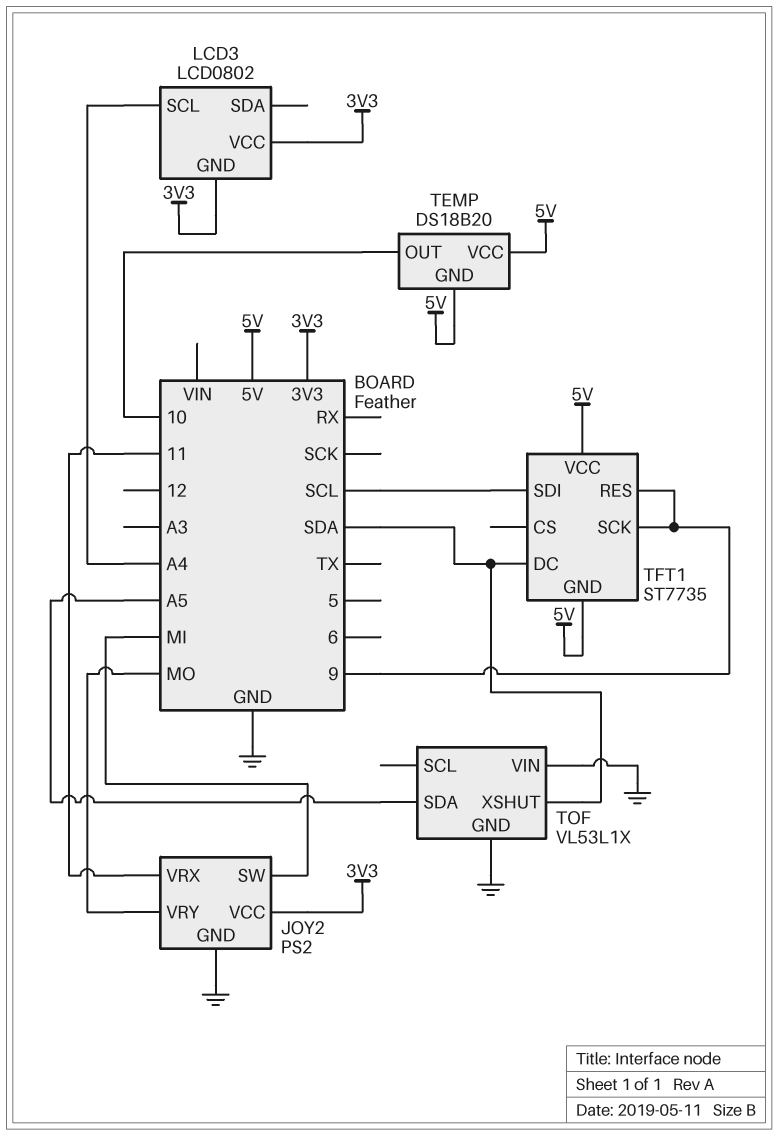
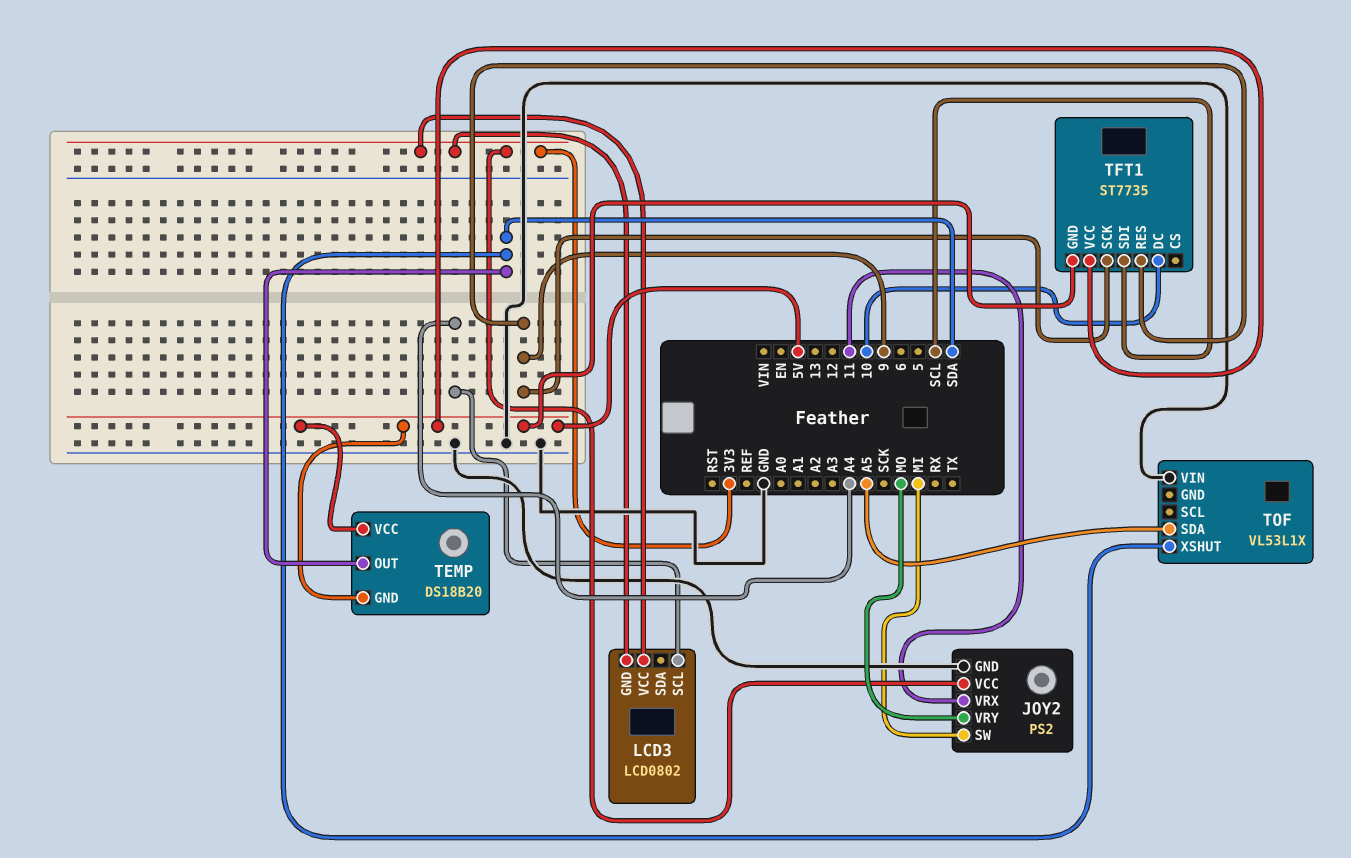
TEMP pin OUT: 10 -> SDA
TFT1 pin DC: SDA -> 10
TOF pin GND: GND -> none

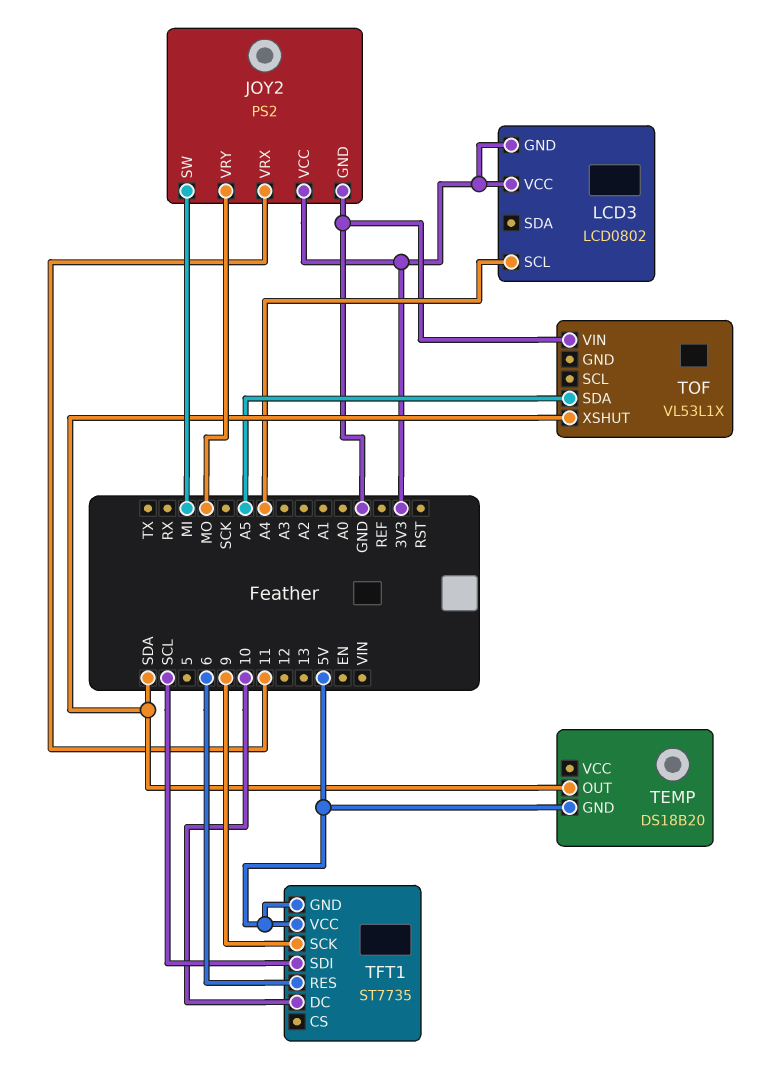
TEMP pin VCC: 5V -> none
TFT1 pin RES: 9 -> 6

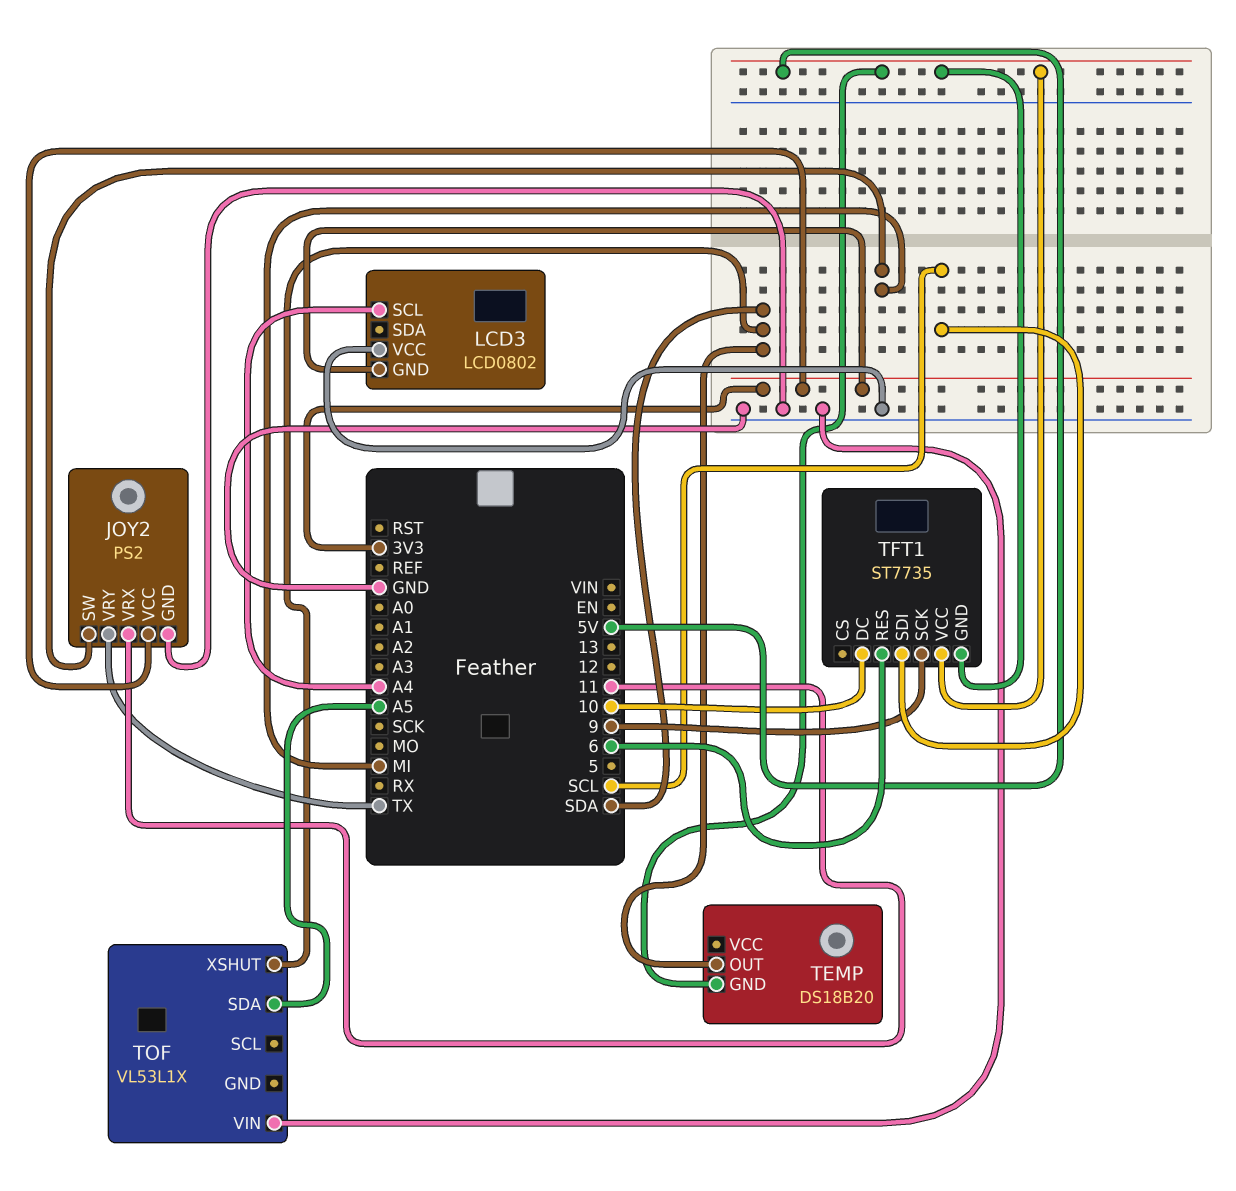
JOY2 pin VRY: MO -> TX
LCD3 pin VCC: 3V3 -> GND

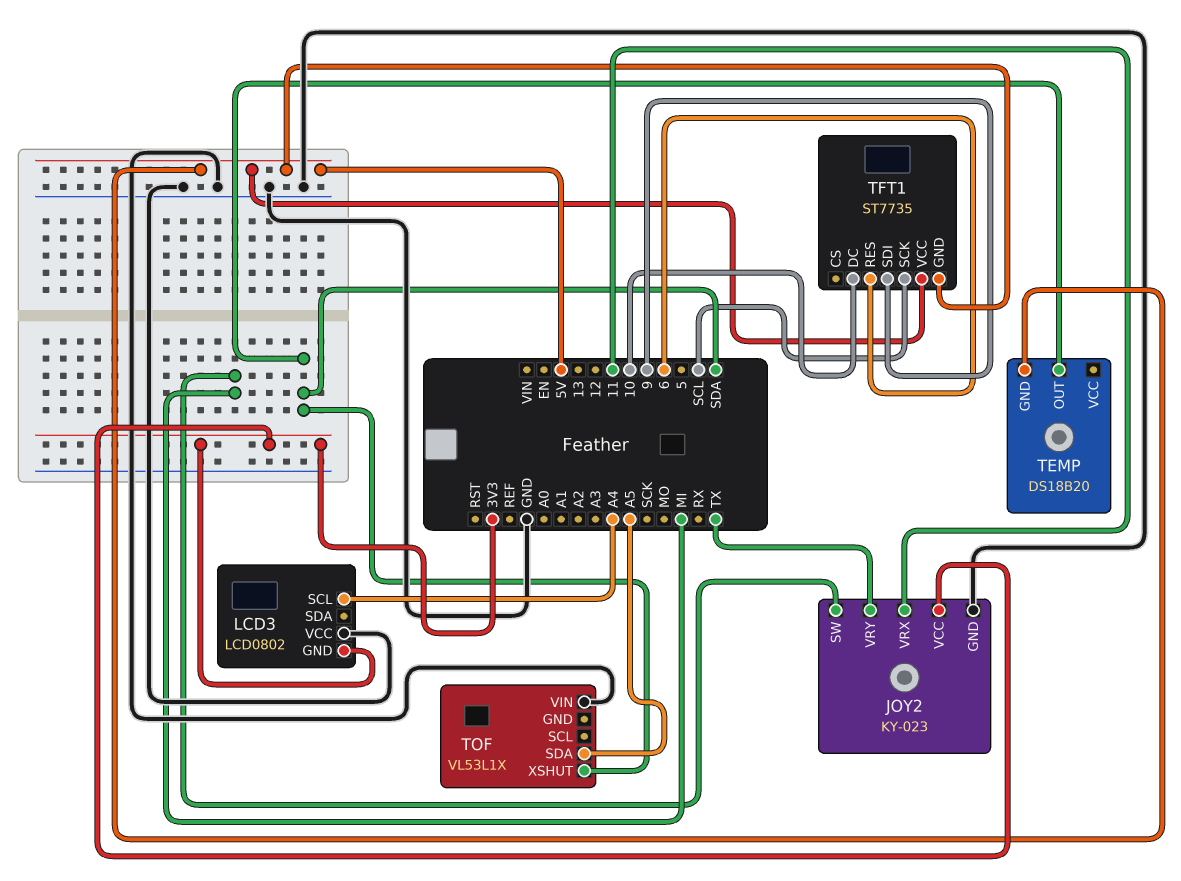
JOY2: PS2 -> KY-023
TFT1 pin SCK: 9 -> SCL
TFT1 pin SDI: SCL -> 9

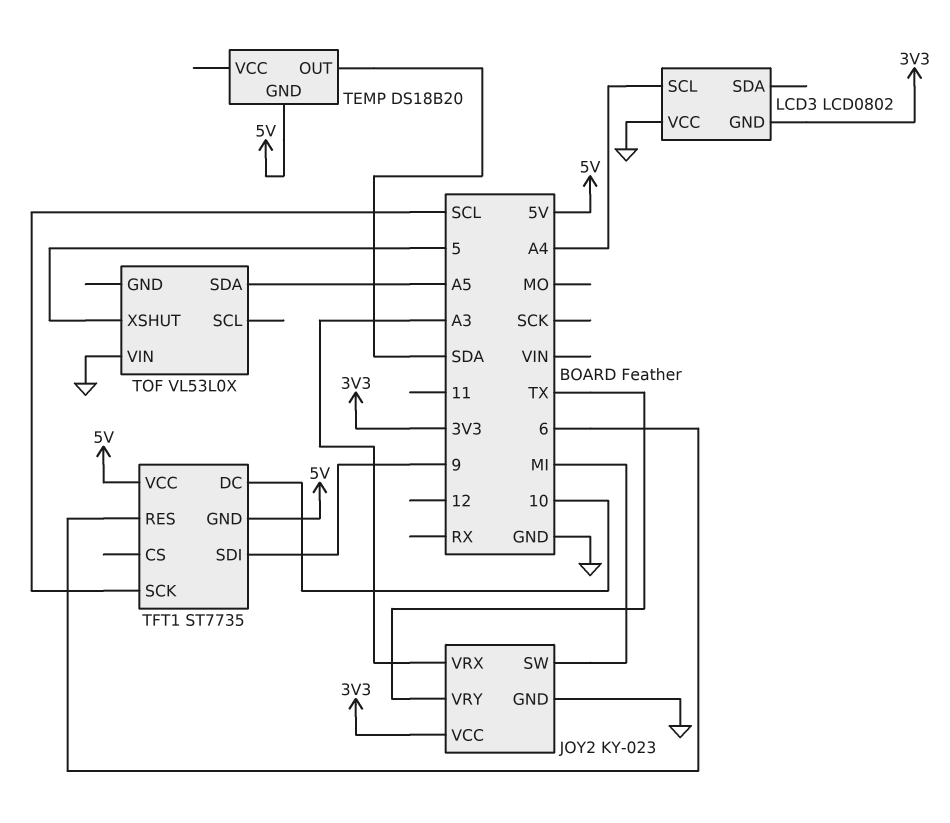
JOY2 pin VRX: 11 -> A3
TOF: VL53L1X -> VL53L0X
TOF pin XSHUT: SDA -> 5

